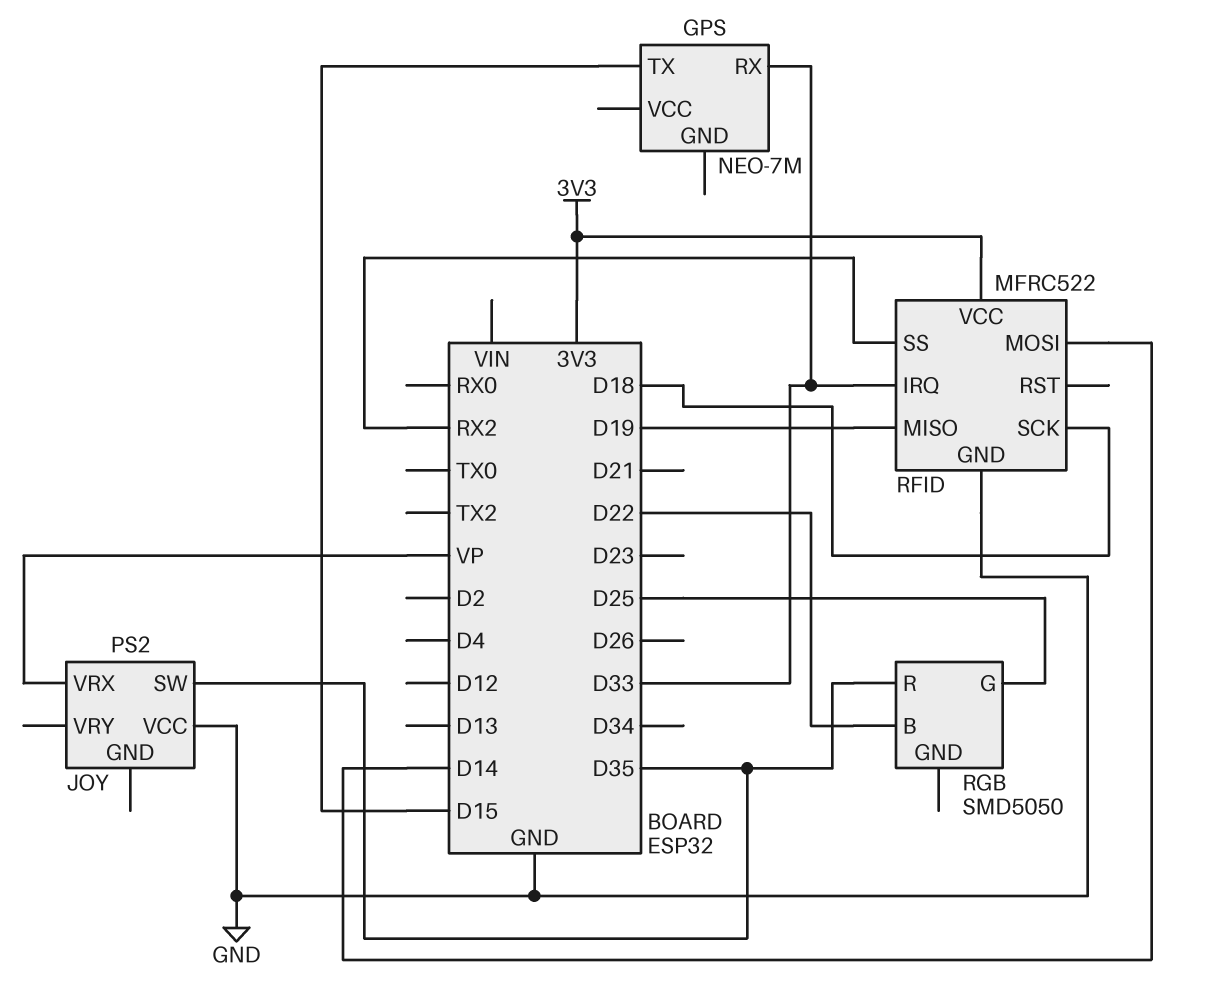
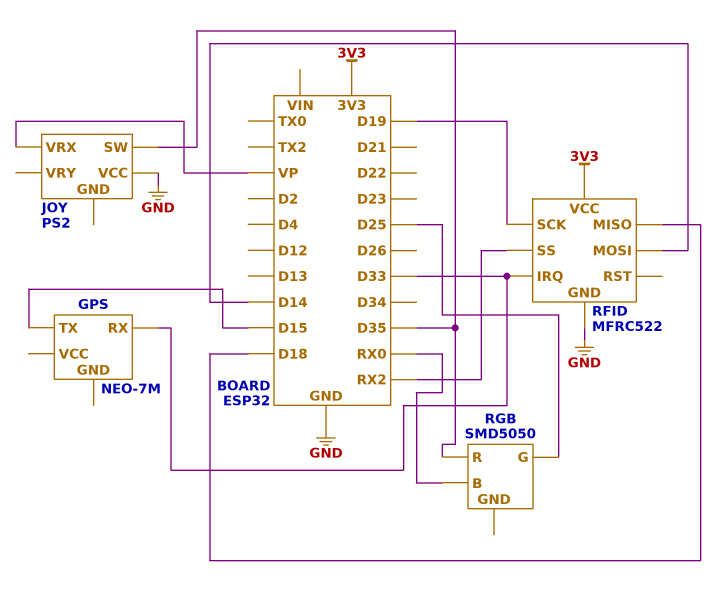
RFID pin MISO: D19 -> D18
RFID pin SCK: D18 -> D19
RGB pin B: D22 -> RX0

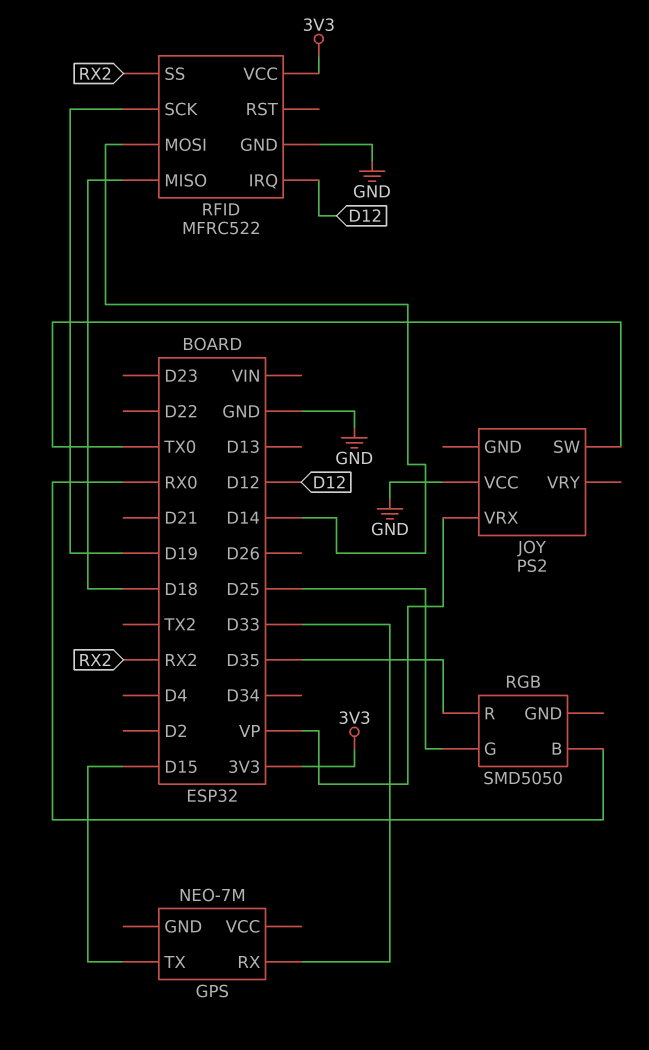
JOY pin SW: D35 -> TX0
RFID pin IRQ: D33 -> D12

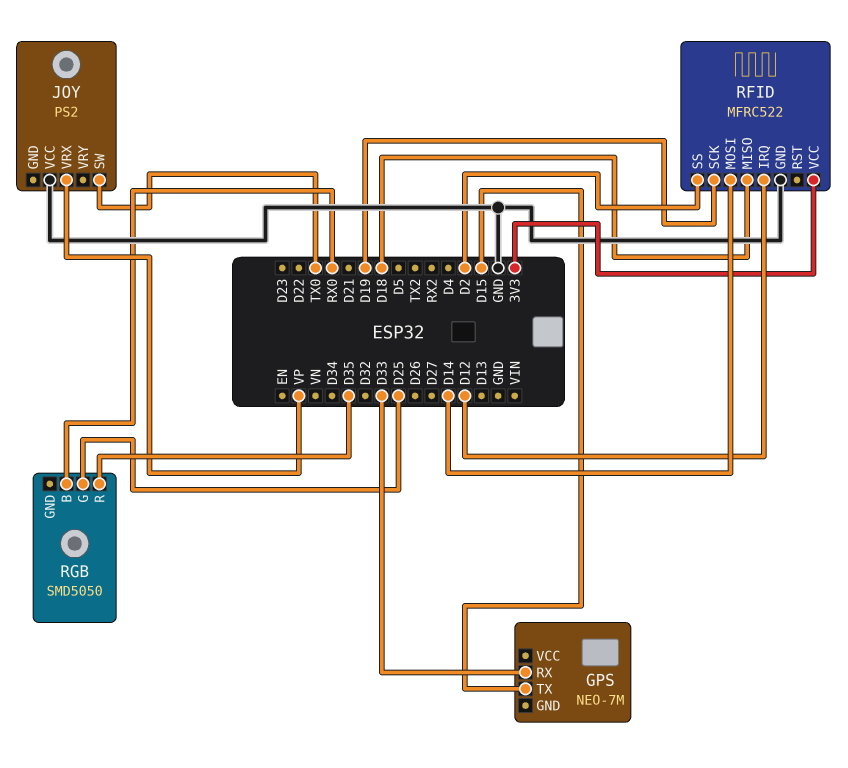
RFID pin SS: RX2 -> D2

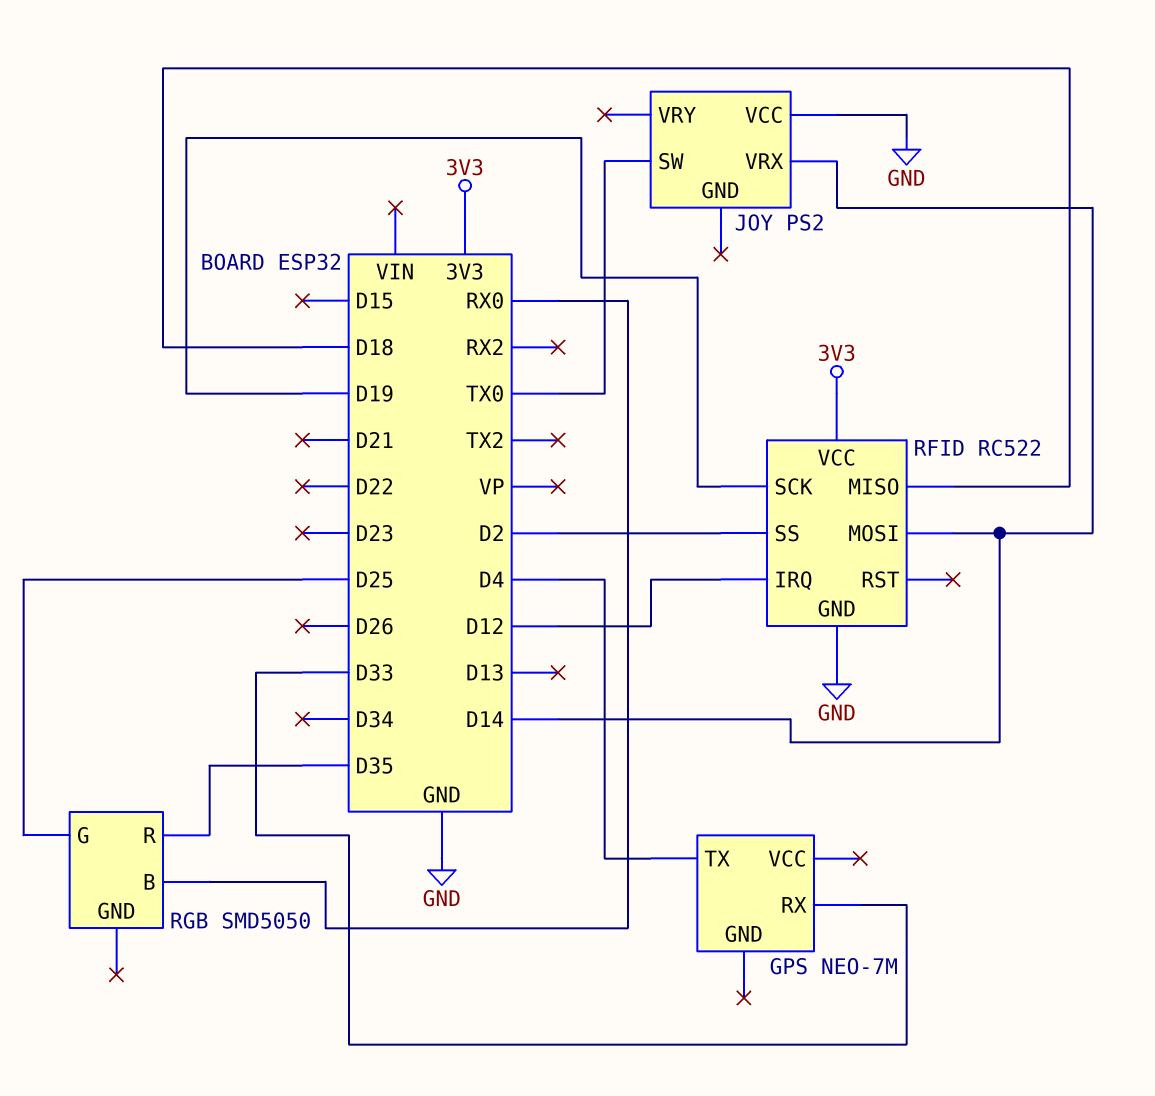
GPS pin TX: D15 -> D4
JOY pin VRX: VP -> D14
RFID: MFRC522 -> RC522

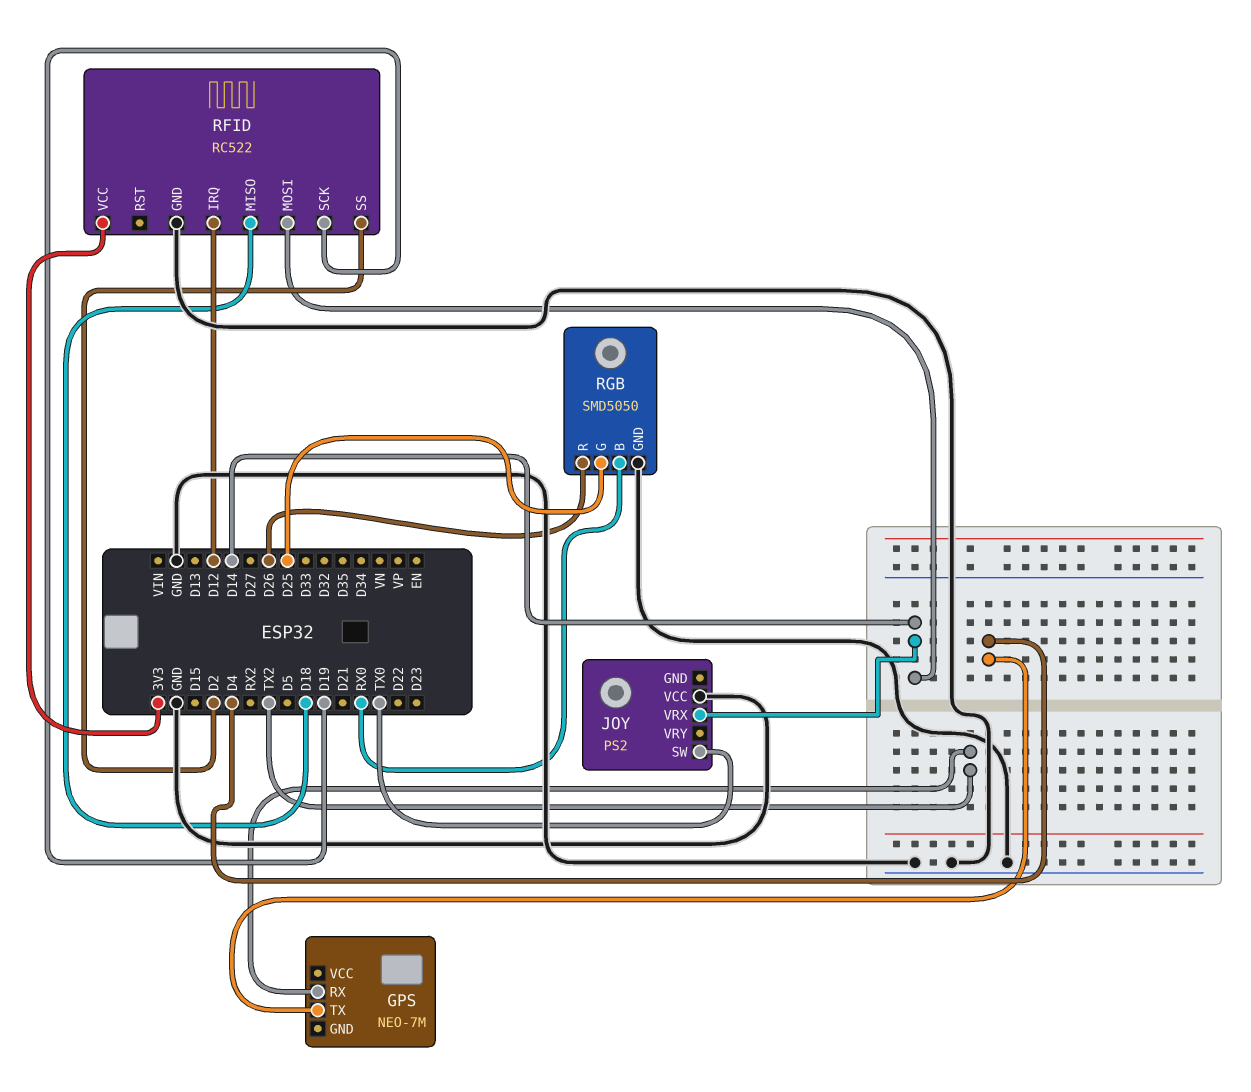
GPS pin RX: D33 -> TX2
RGB pin GND: none -> GND
RGB pin R: D35 -> D26

